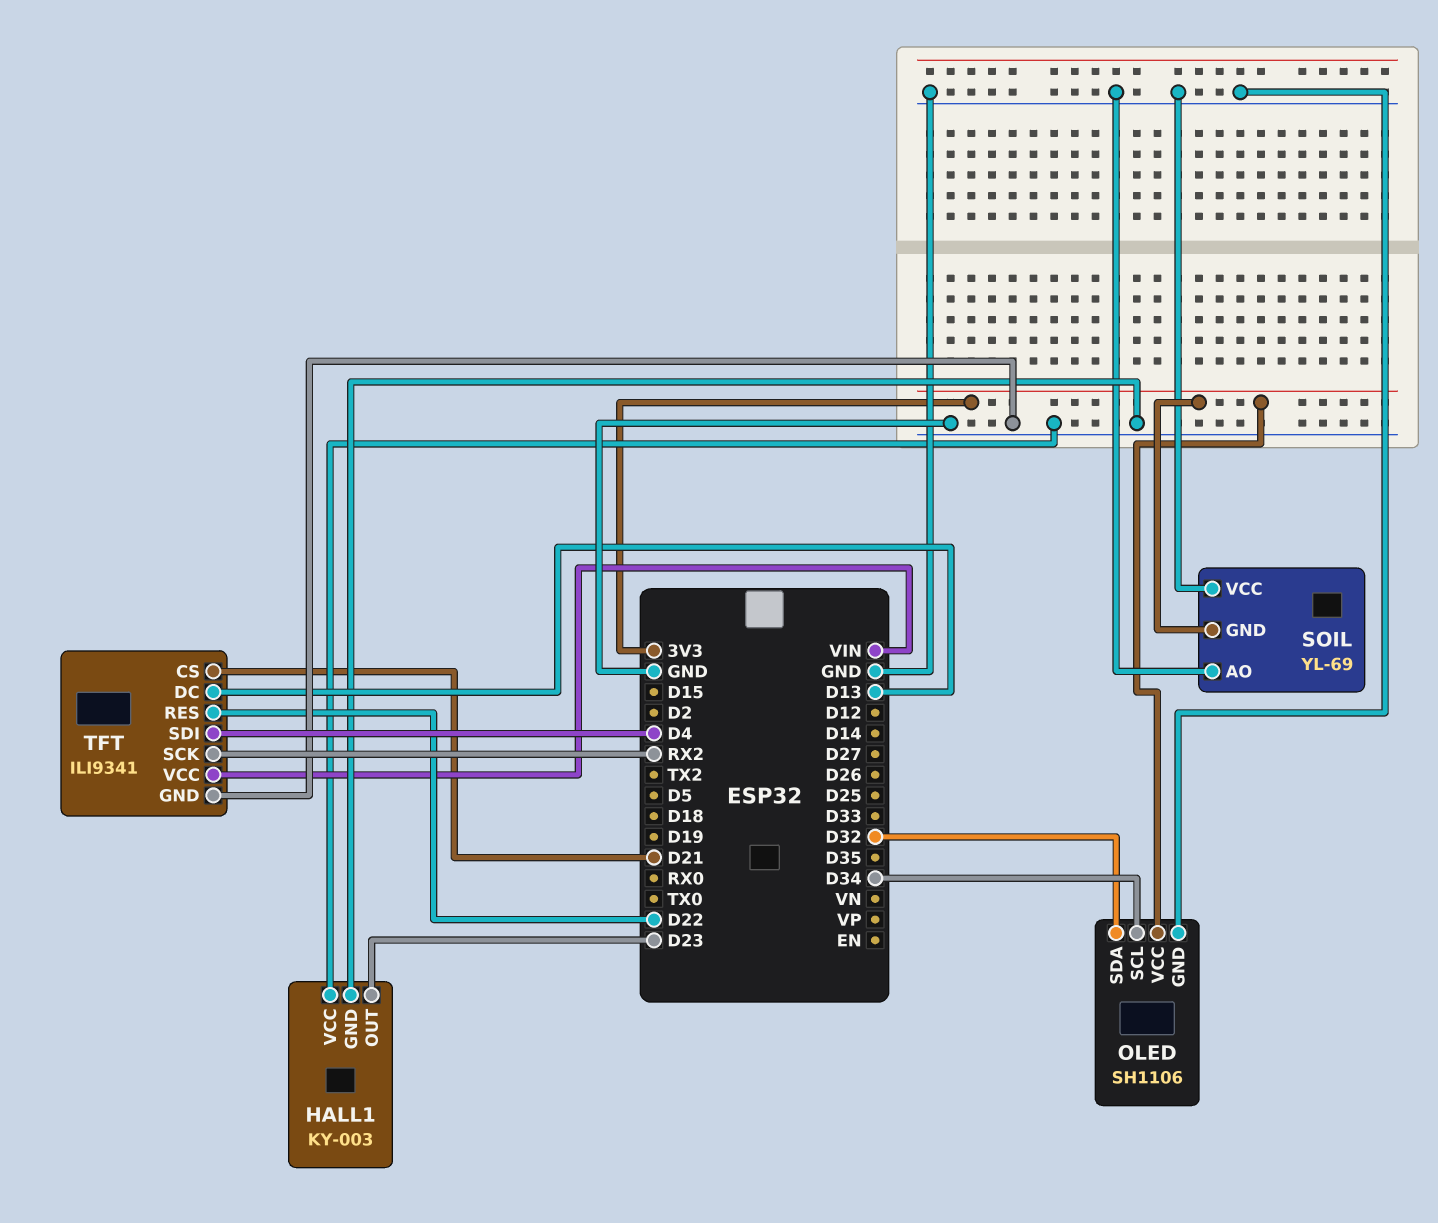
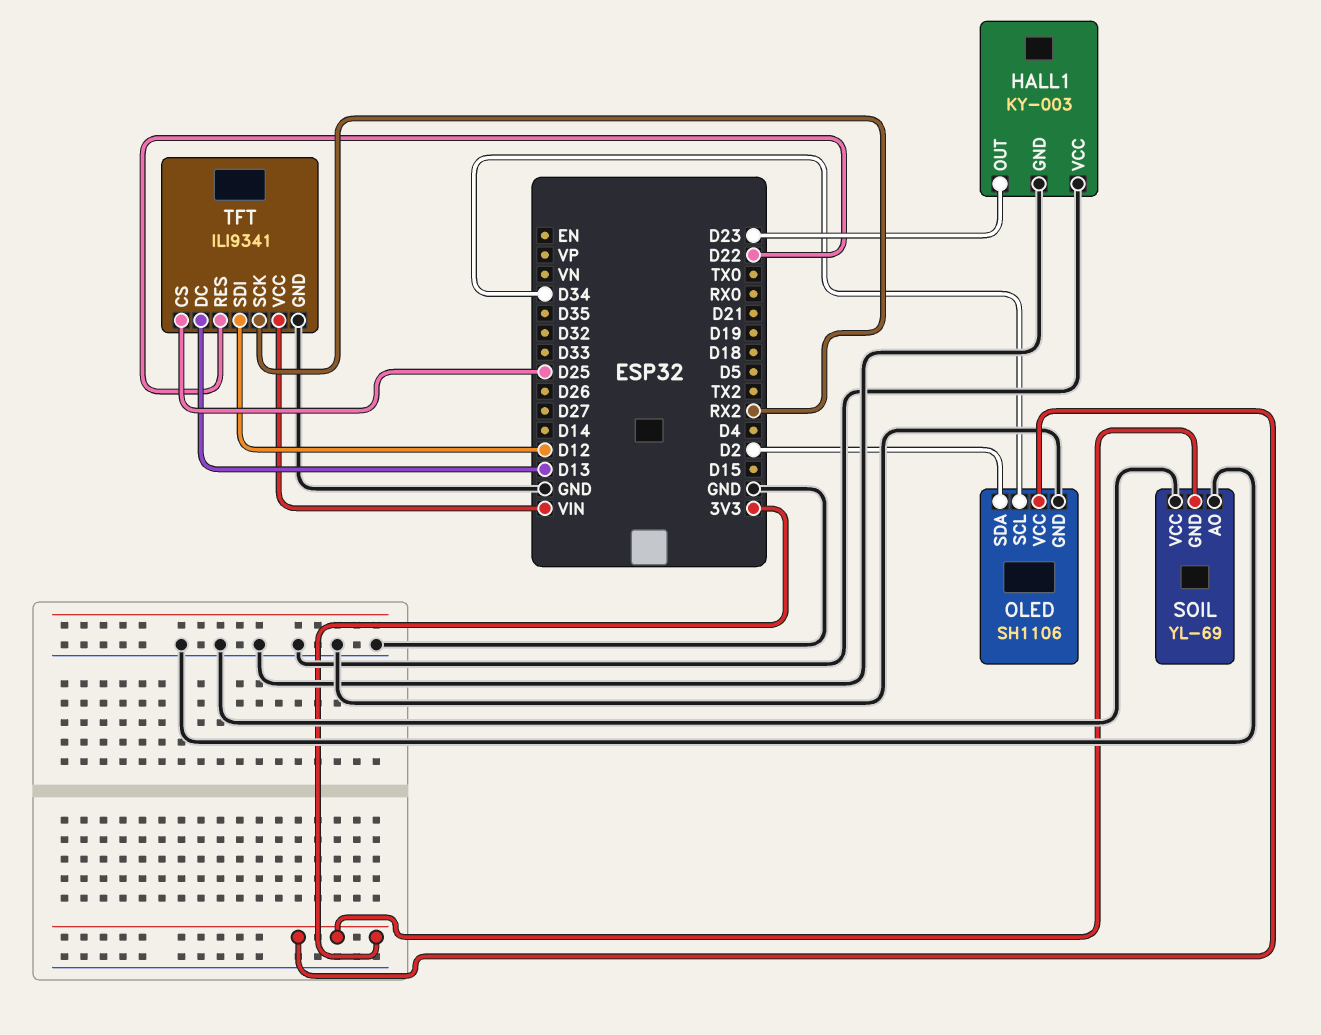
OLED pin SDA: D32 -> D2
TFT pin CS: D21 -> D25
TFT pin SDI: D4 -> D12

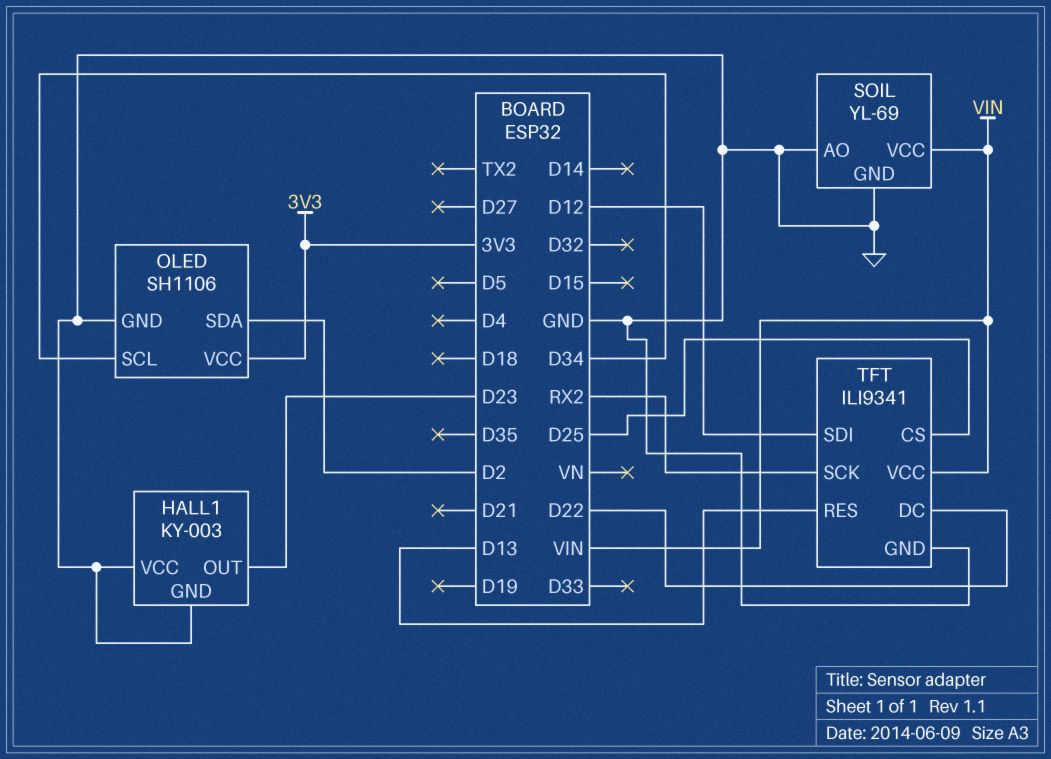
SOIL pin GND: 3V3 -> GND
SOIL pin VCC: GND -> VIN
TFT pin DC: D13 -> D22
TFT pin RES: D22 -> D13

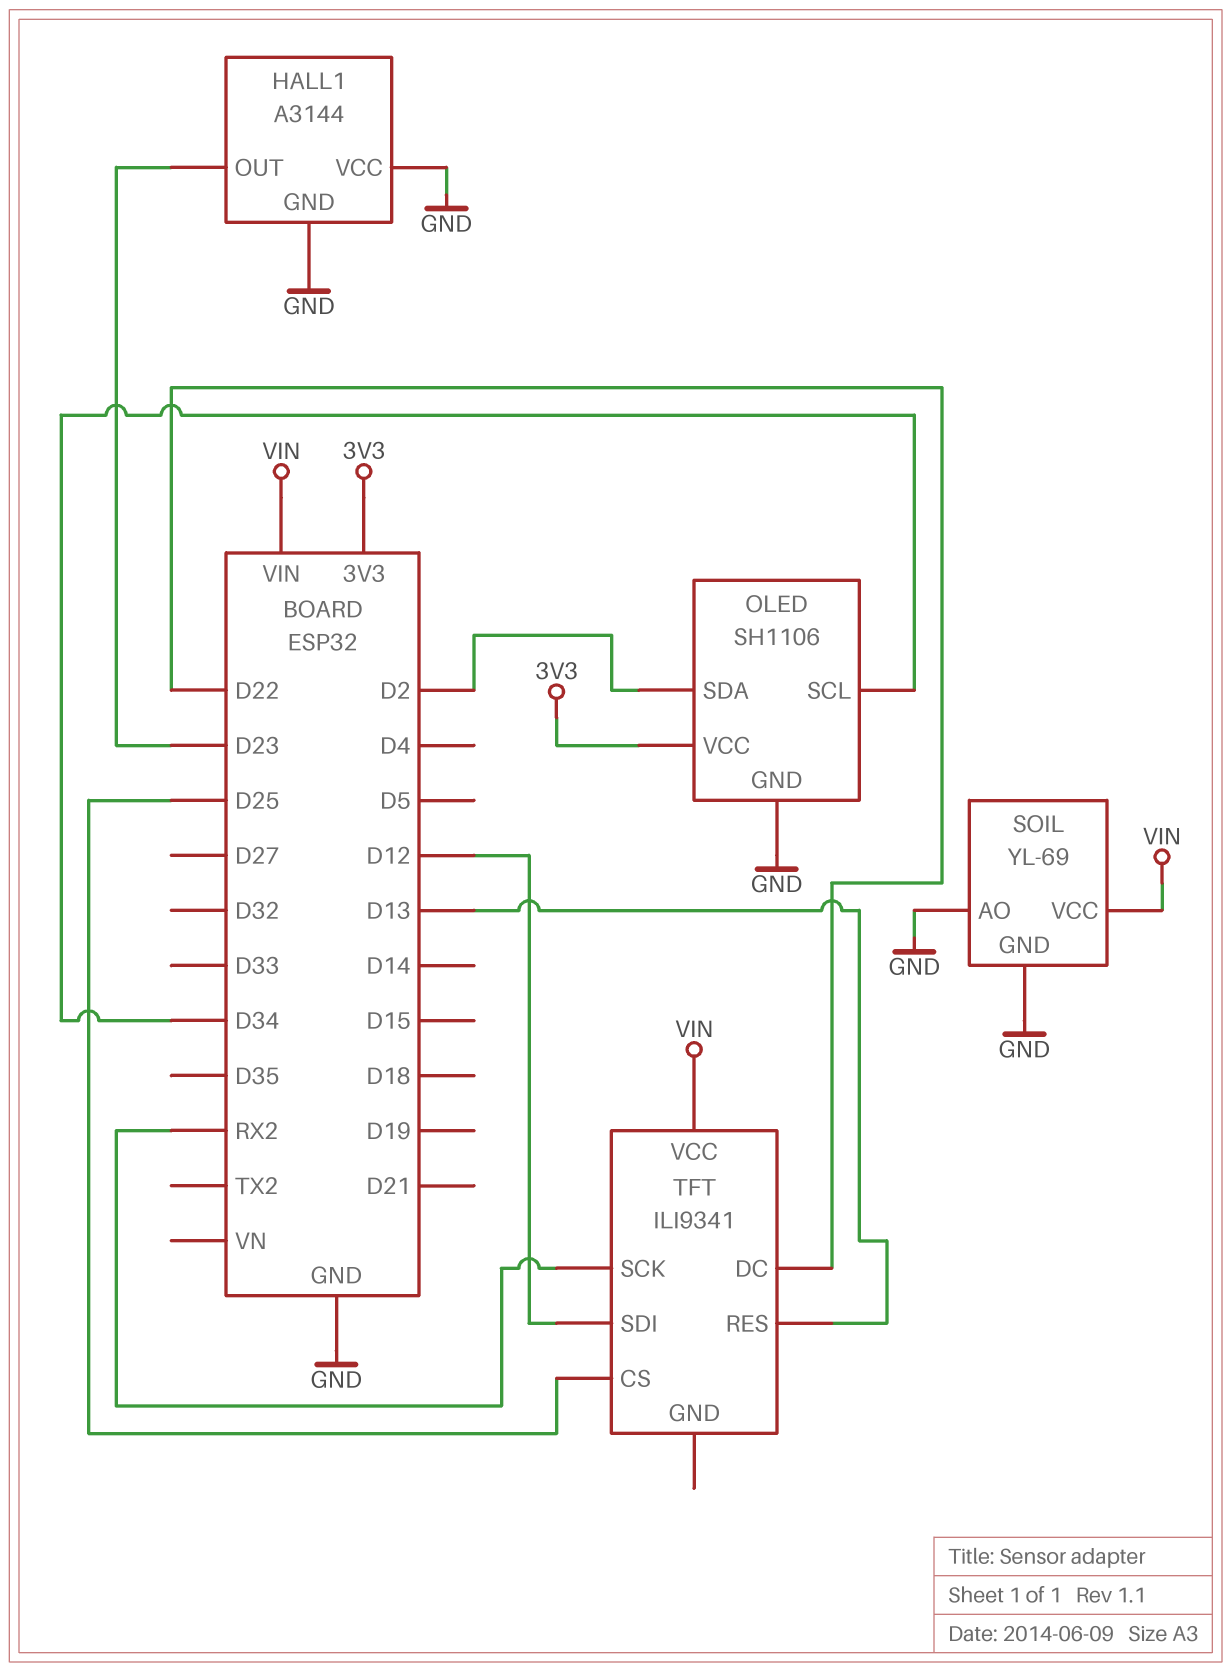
HALL1: KY-003 -> A3144
TFT pin GND: GND -> none

